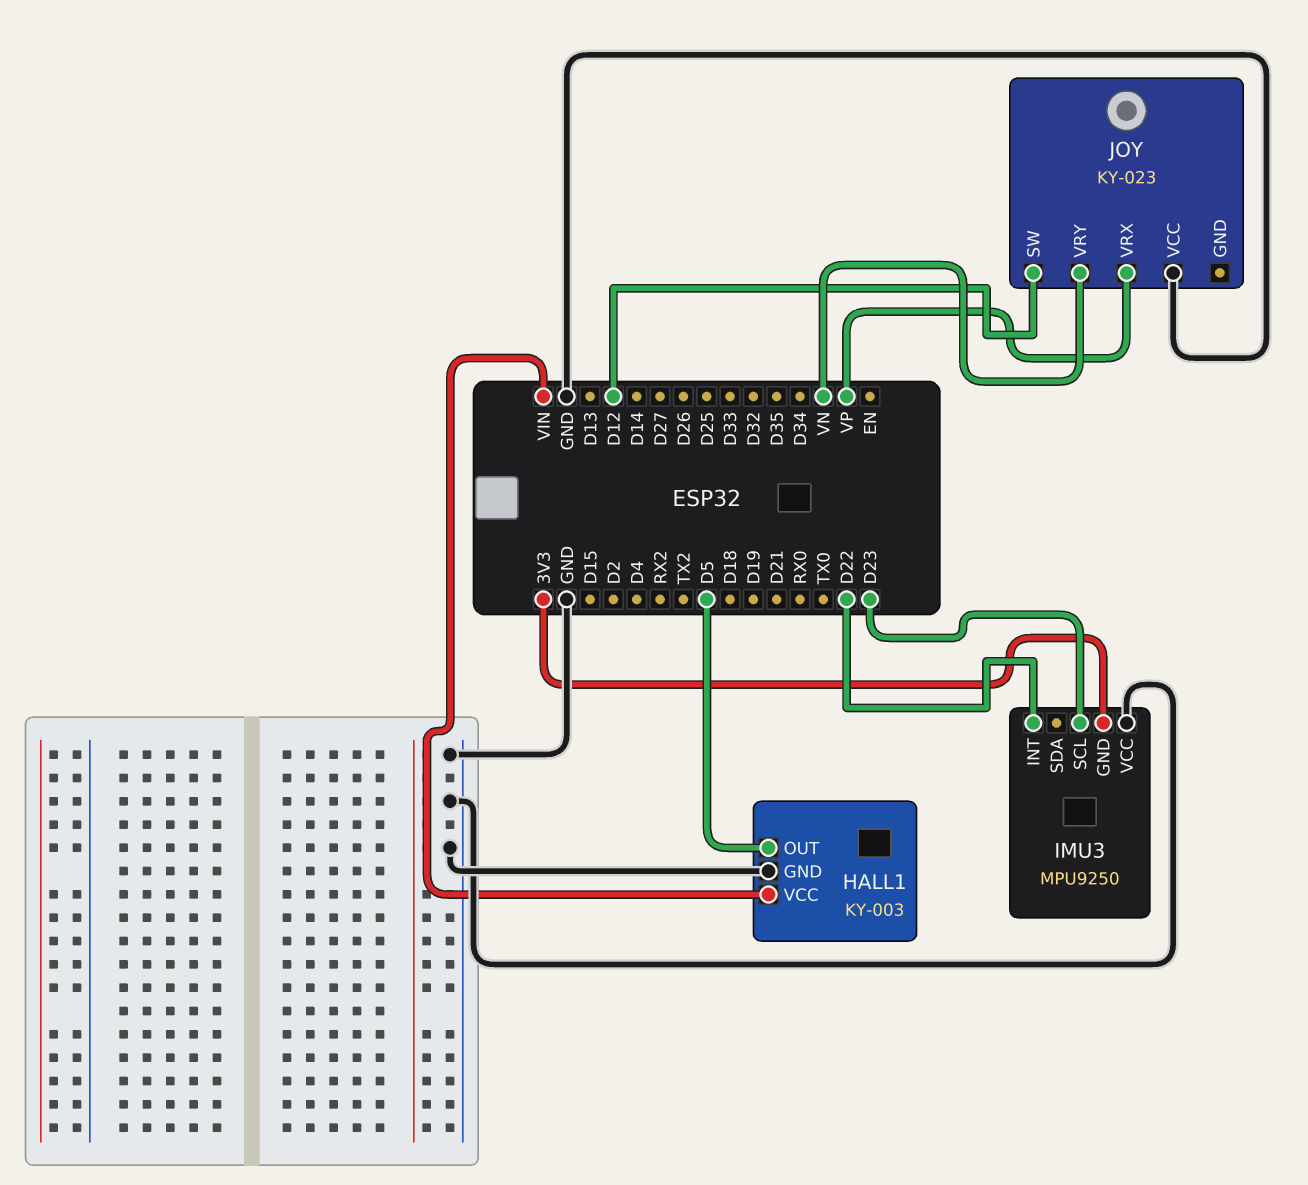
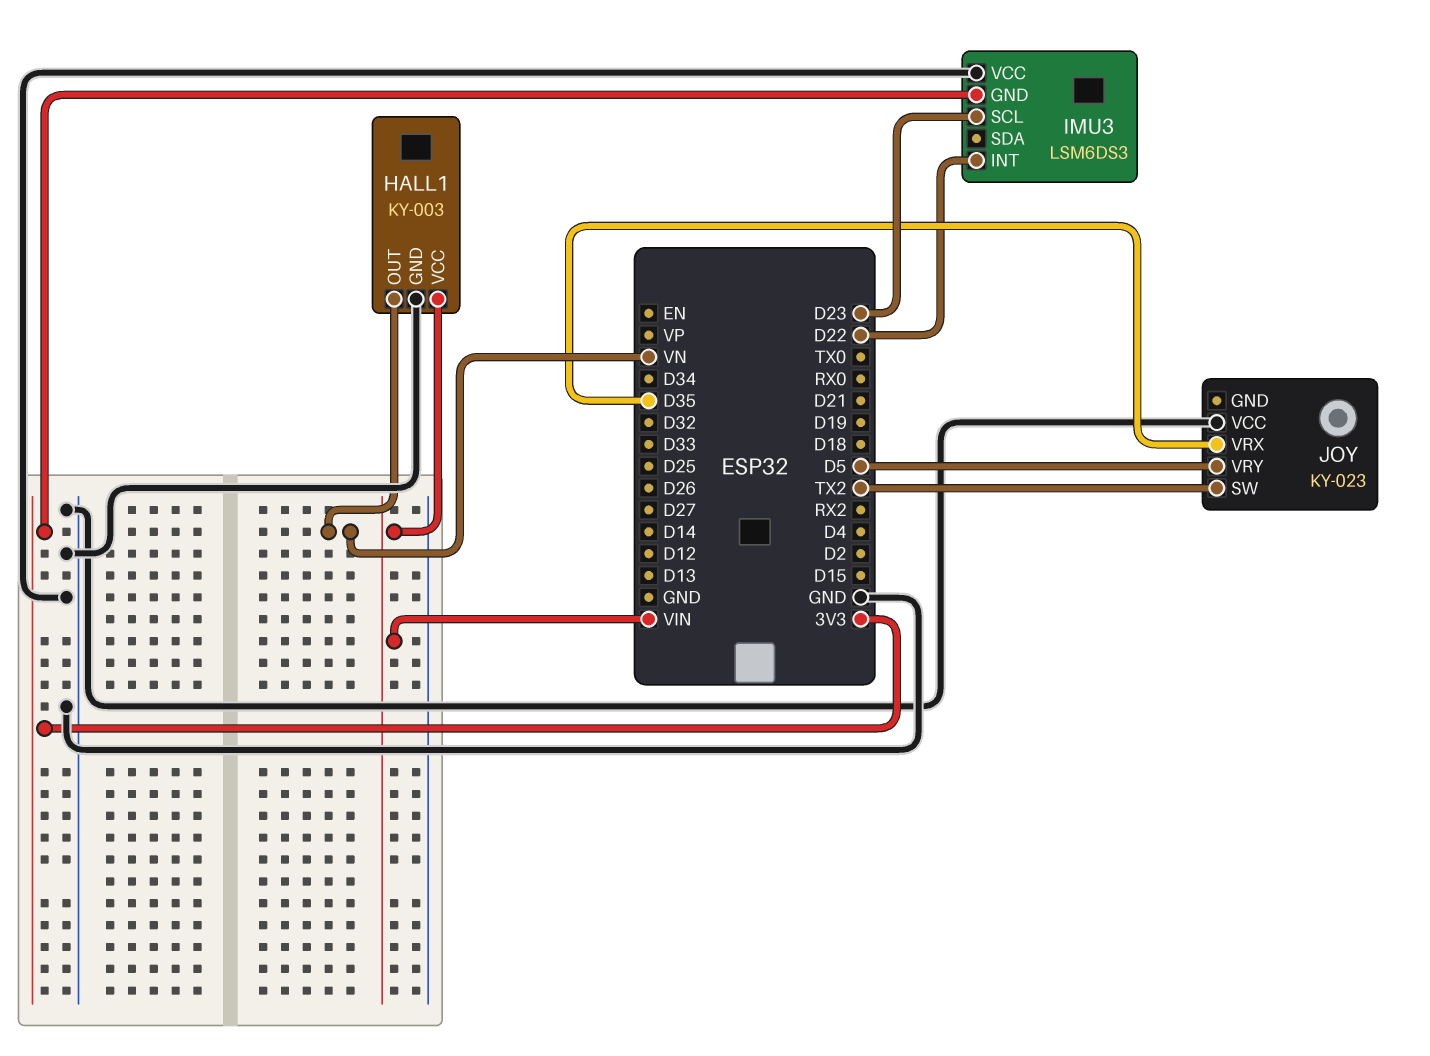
HALL1 pin OUT: D5 -> VN
IMU3: MPU9250 -> LSM6DS3
JOY pin SW: D12 -> TX2
JOY pin VRX: VP -> D35
JOY pin VRY: VN -> D5

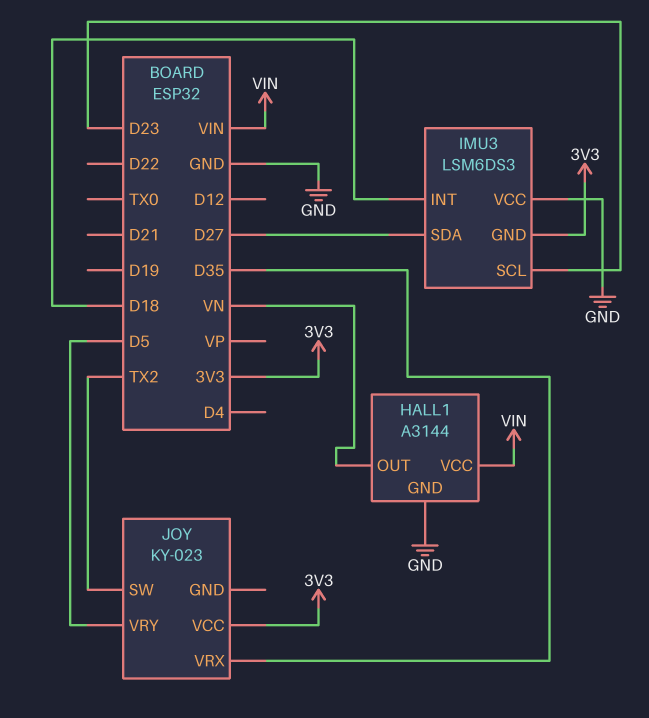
HALL1: KY-003 -> A3144
IMU3 pin INT: D22 -> D18
IMU3 pin SDA: none -> D27
JOY pin VCC: GND -> 3V3

